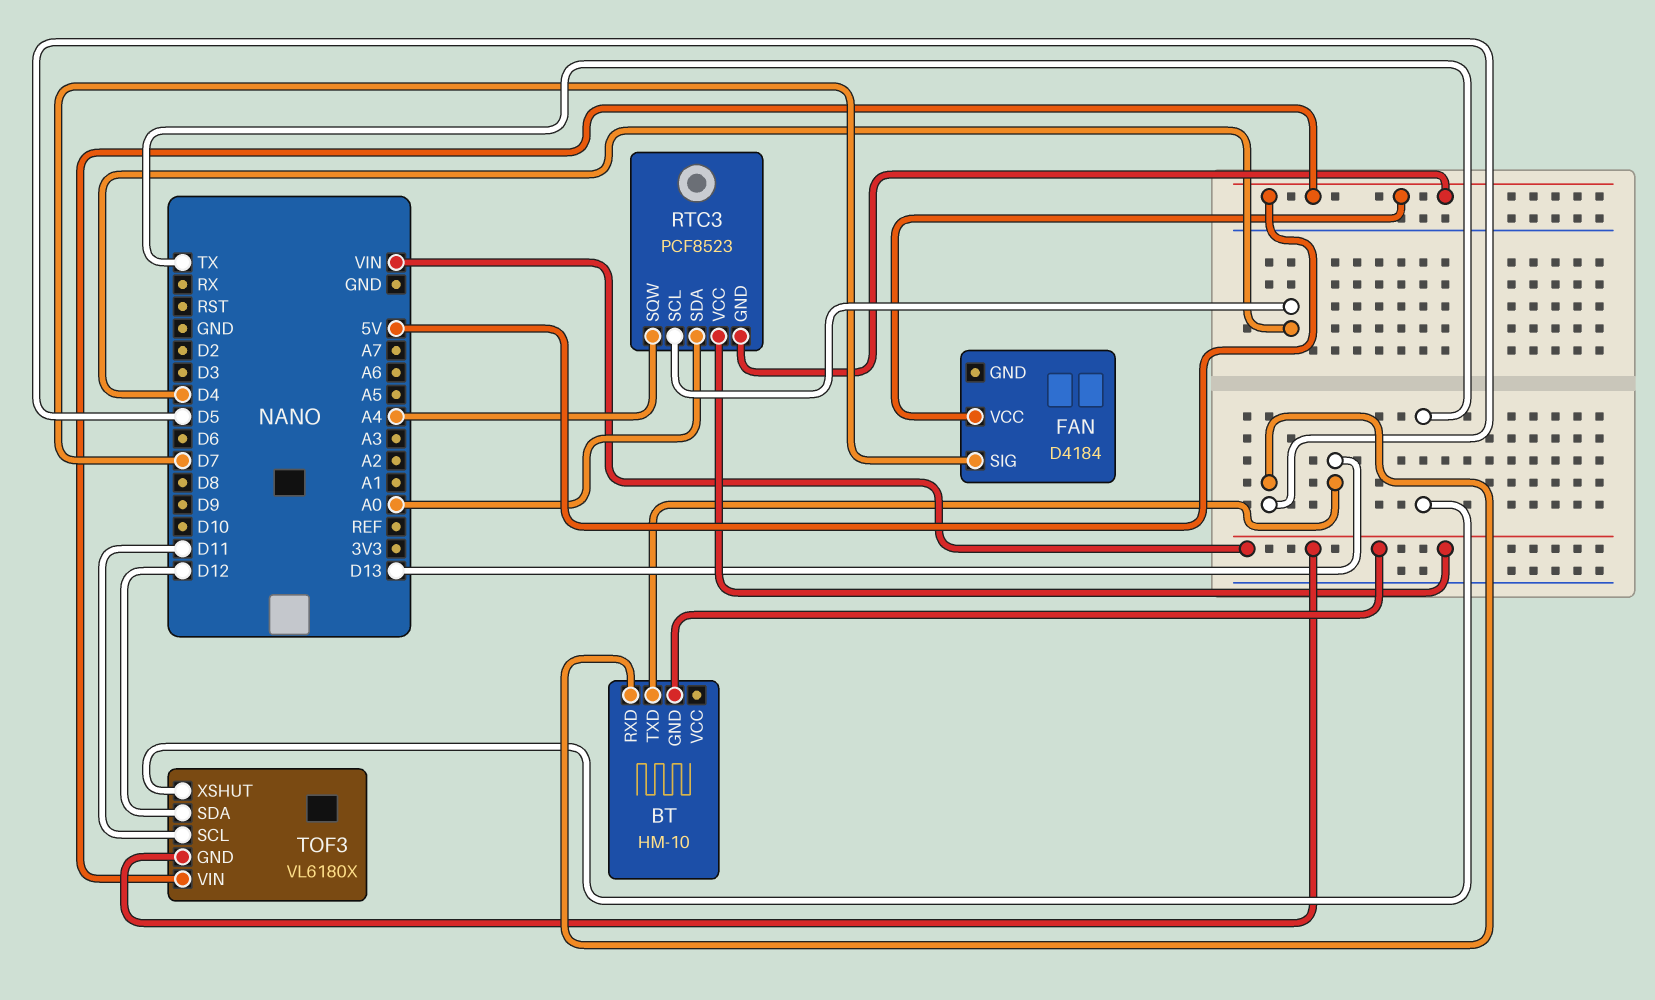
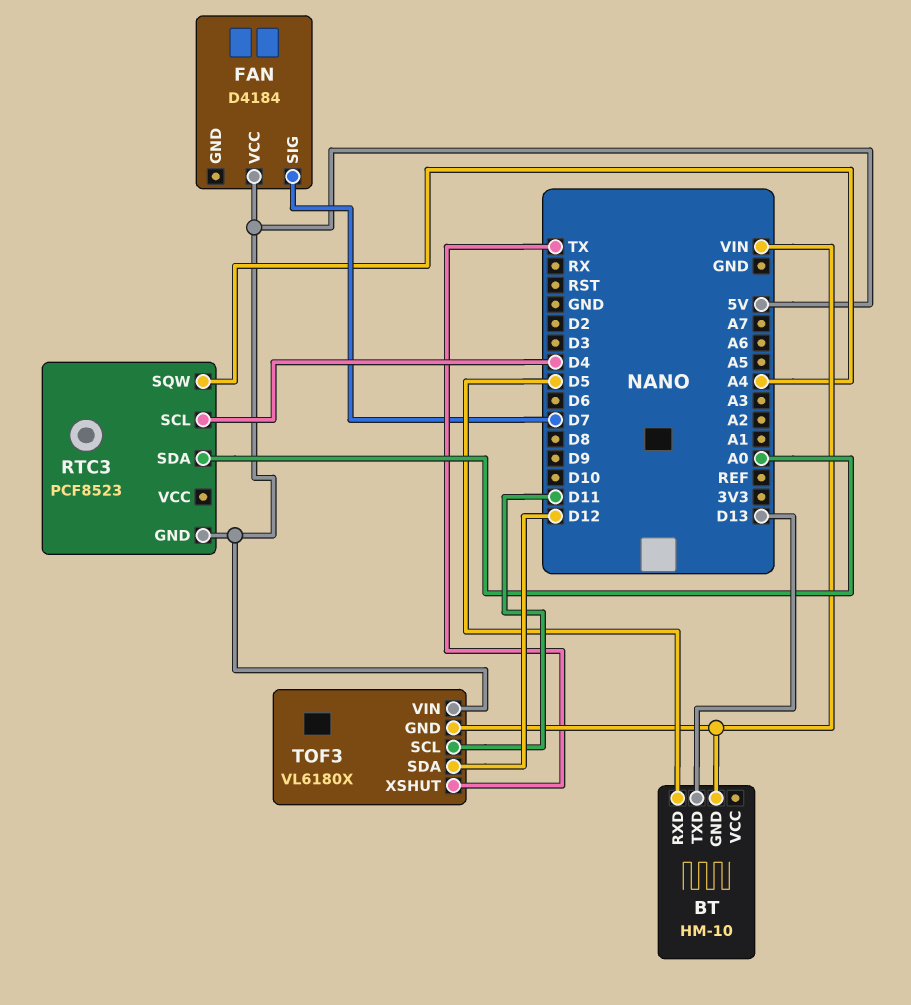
RTC3 pin VCC: VIN -> none

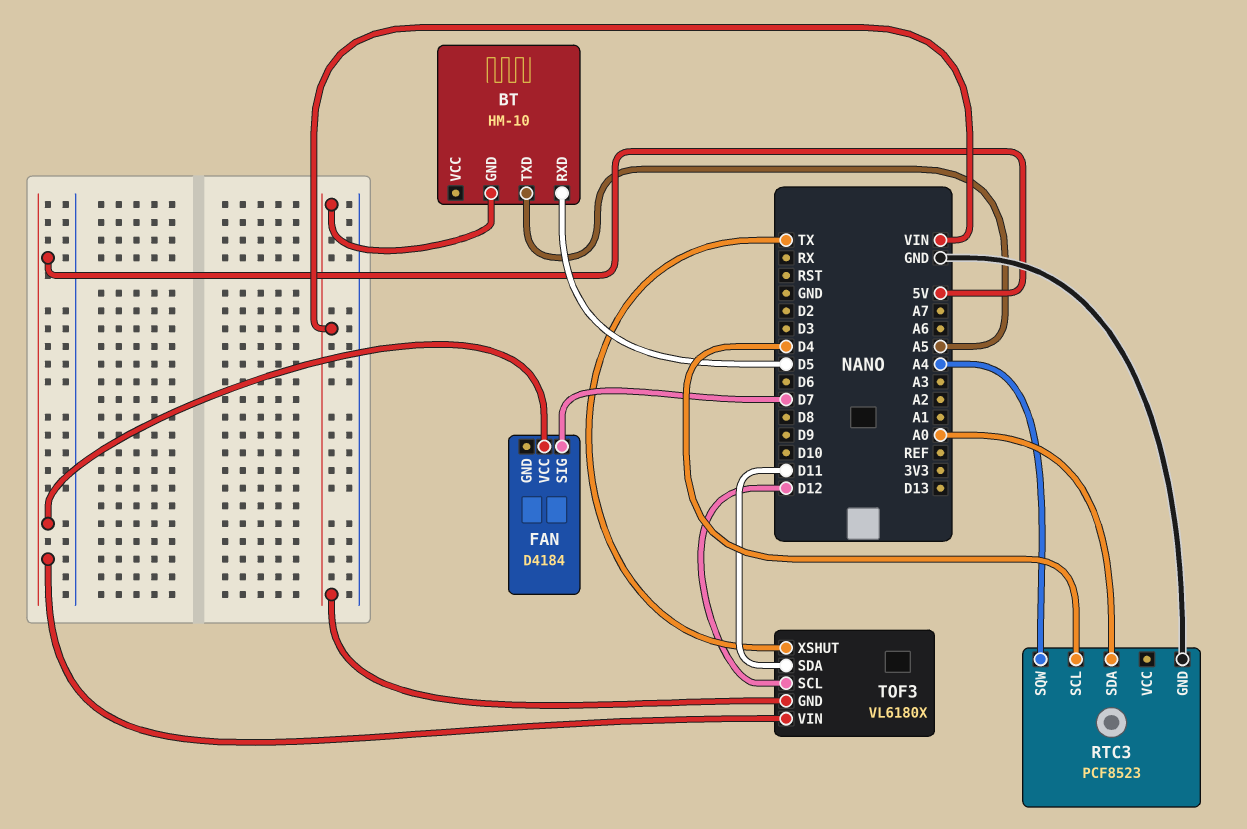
BT pin TXD: D13 -> A5
RTC3 pin GND: 5V -> GND
TOF3 pin SCL: D11 -> D12
TOF3 pin SDA: D12 -> D11

